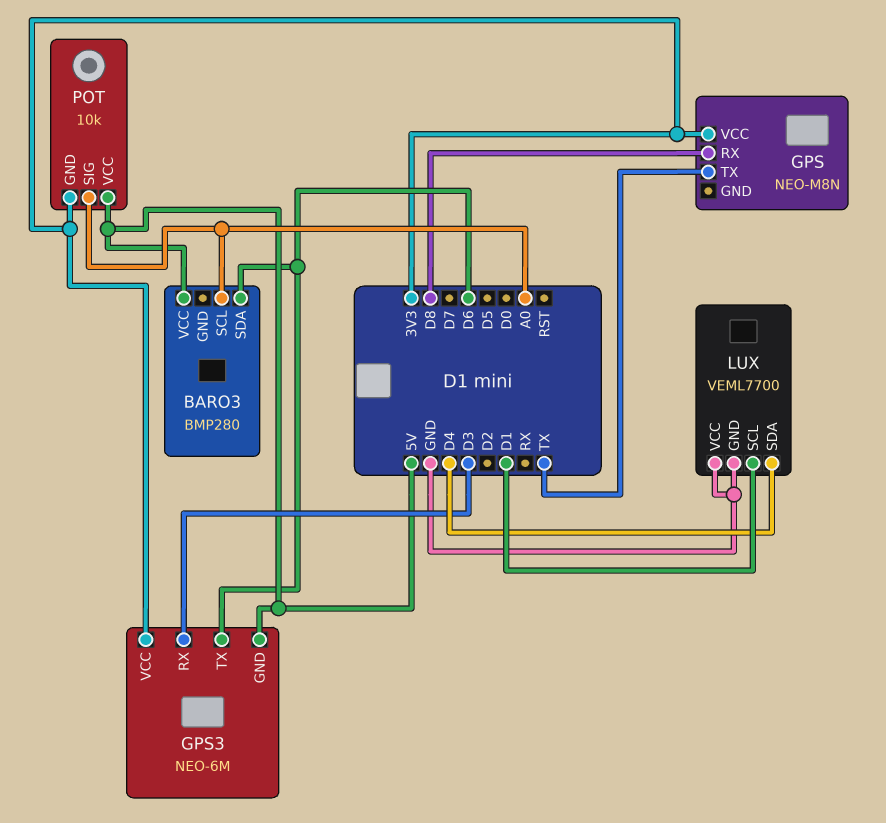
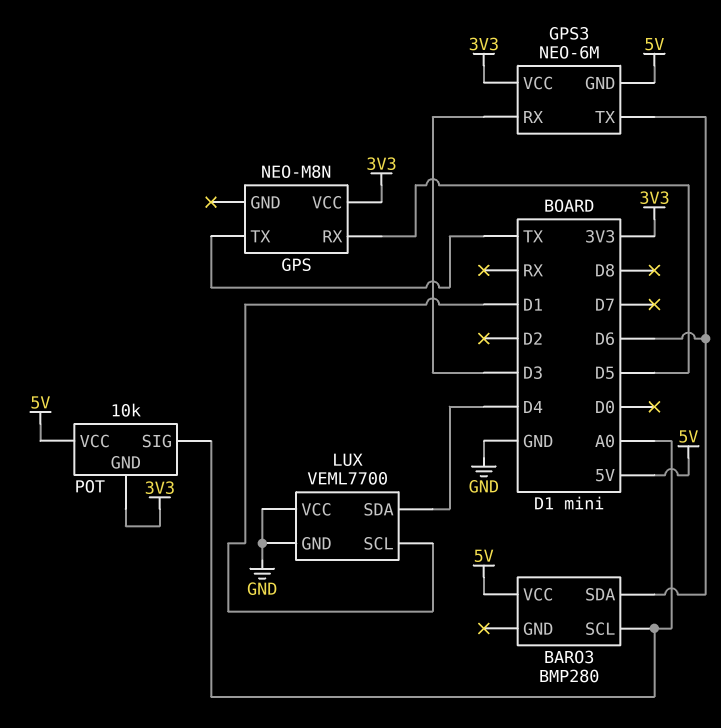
GPS pin RX: D8 -> D5

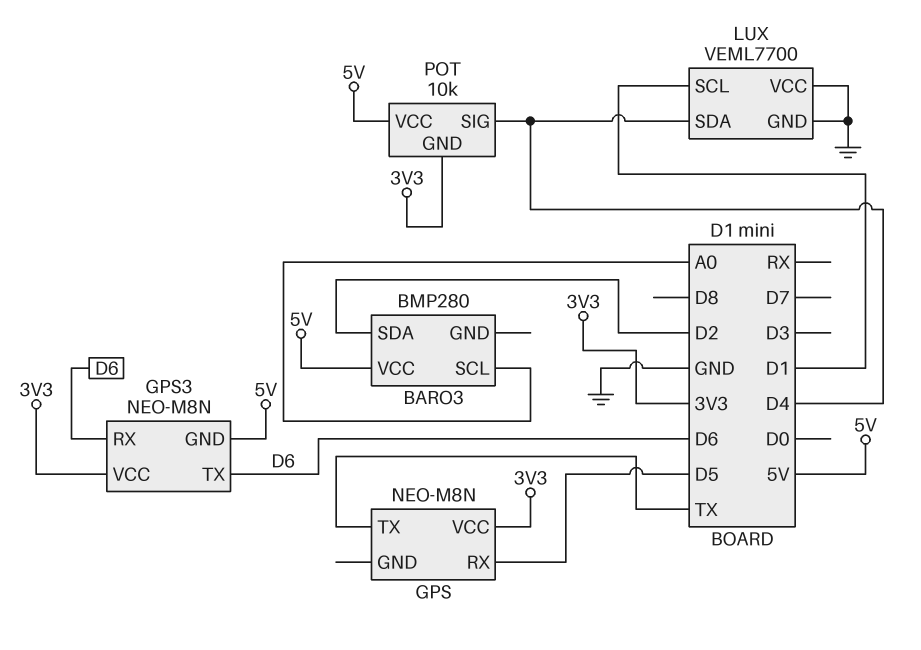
BARO3 pin SDA: D6 -> D2
GPS3: NEO-6M -> NEO-M8N
GPS3 pin RX: D3 -> D6
POT pin SIG: A0 -> D4

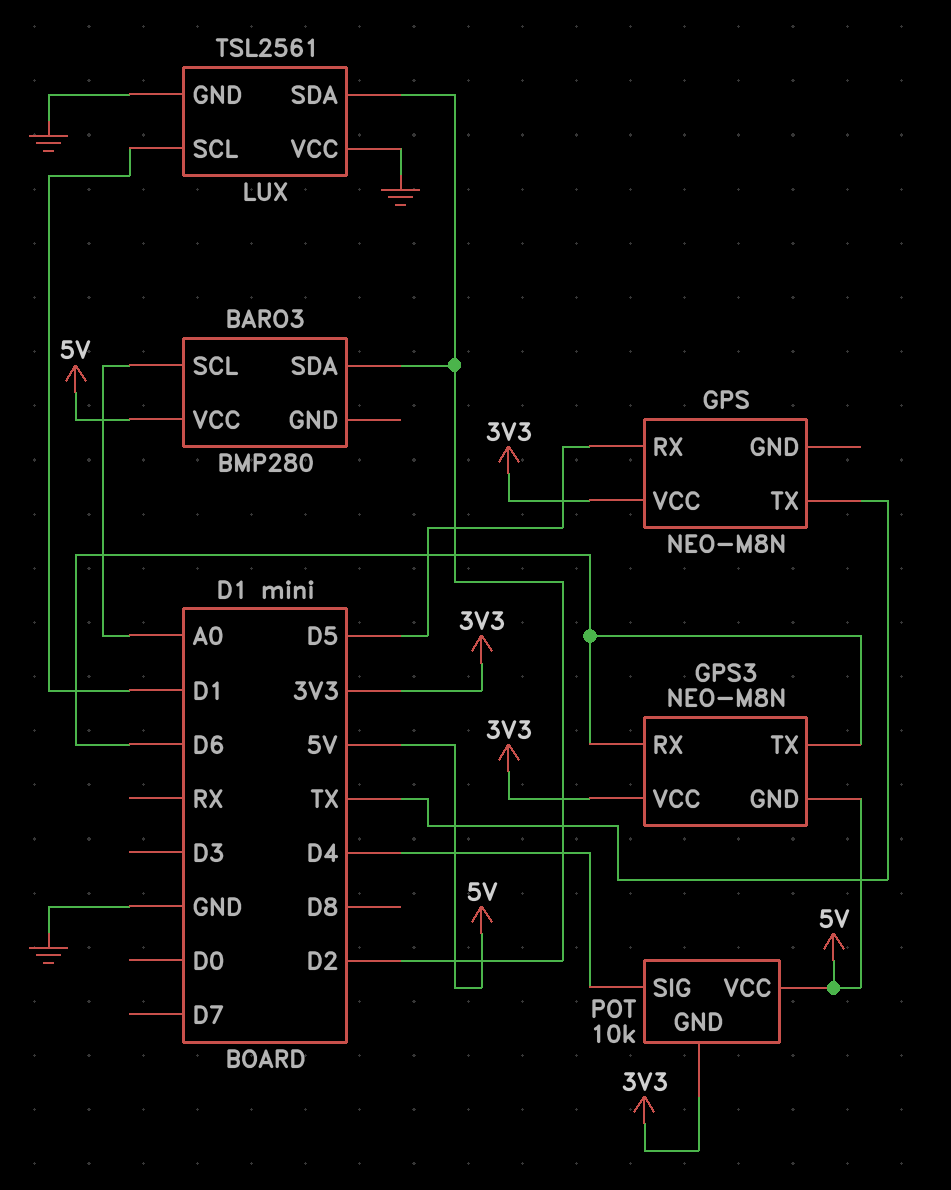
LUX: VEML7700 -> TSL2561
LUX pin SDA: D4 -> D2

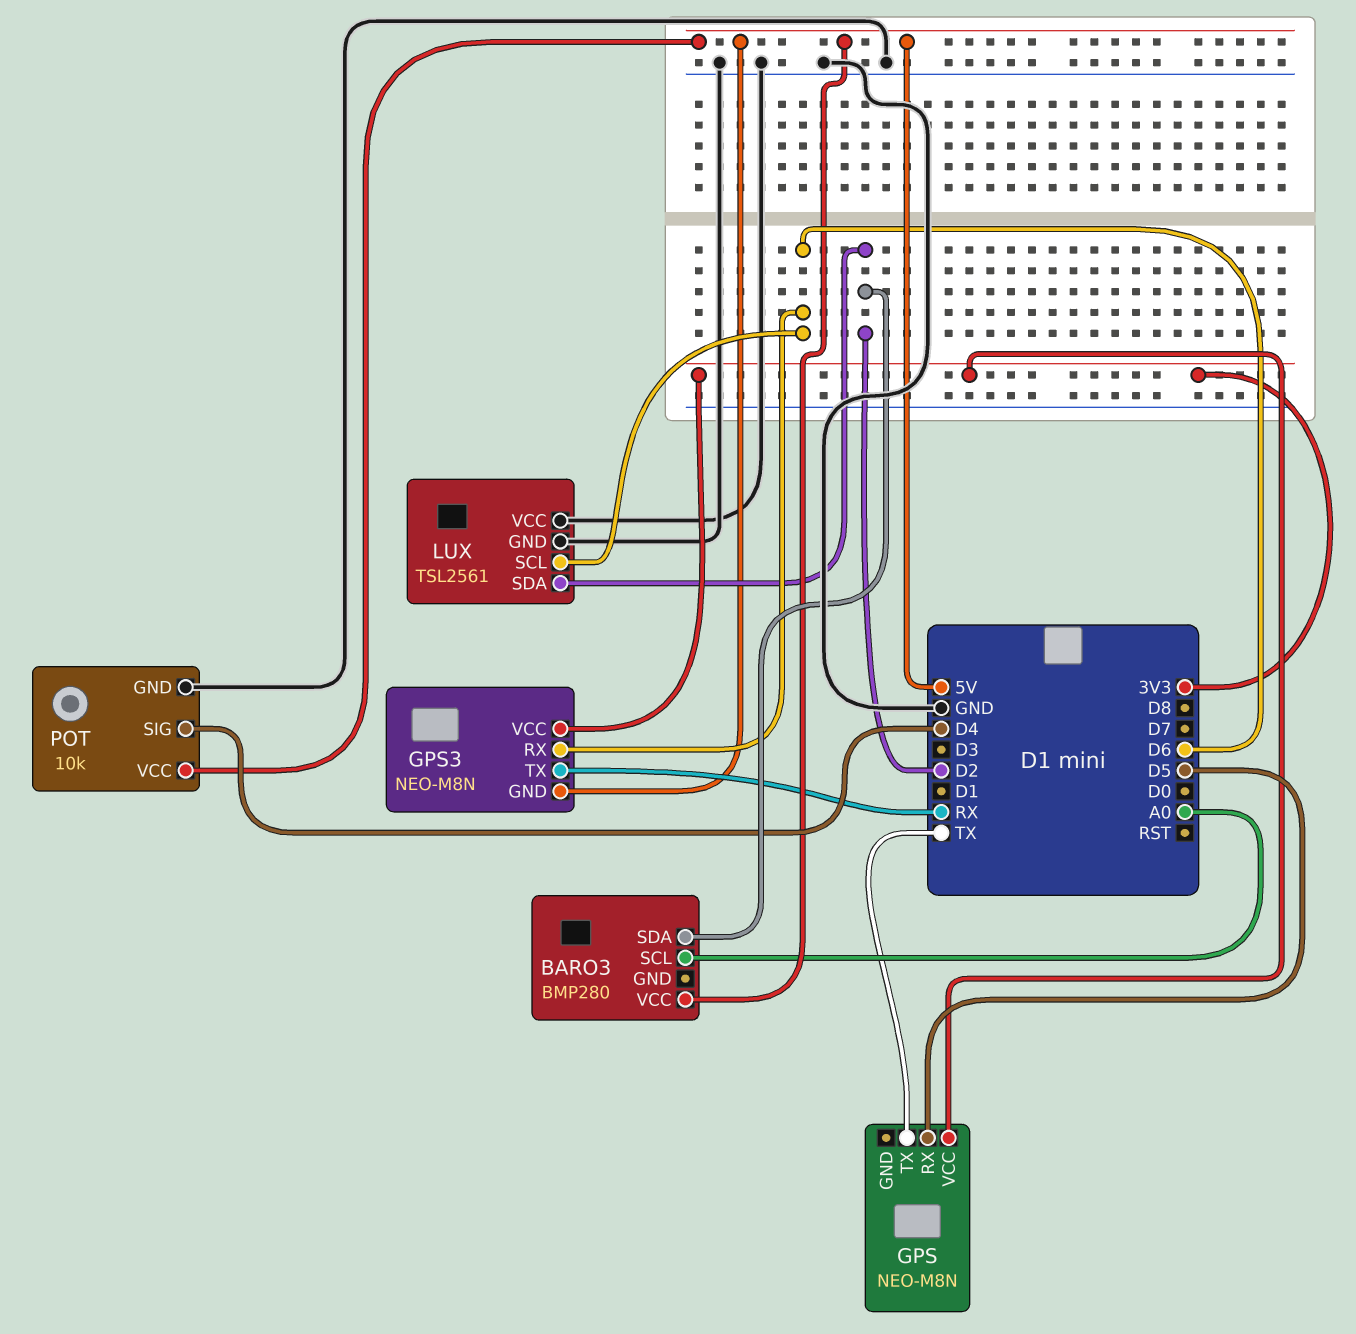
GPS3 pin TX: D6 -> RX
LUX pin SCL: D1 -> D6
POT pin GND: 3V3 -> GND

